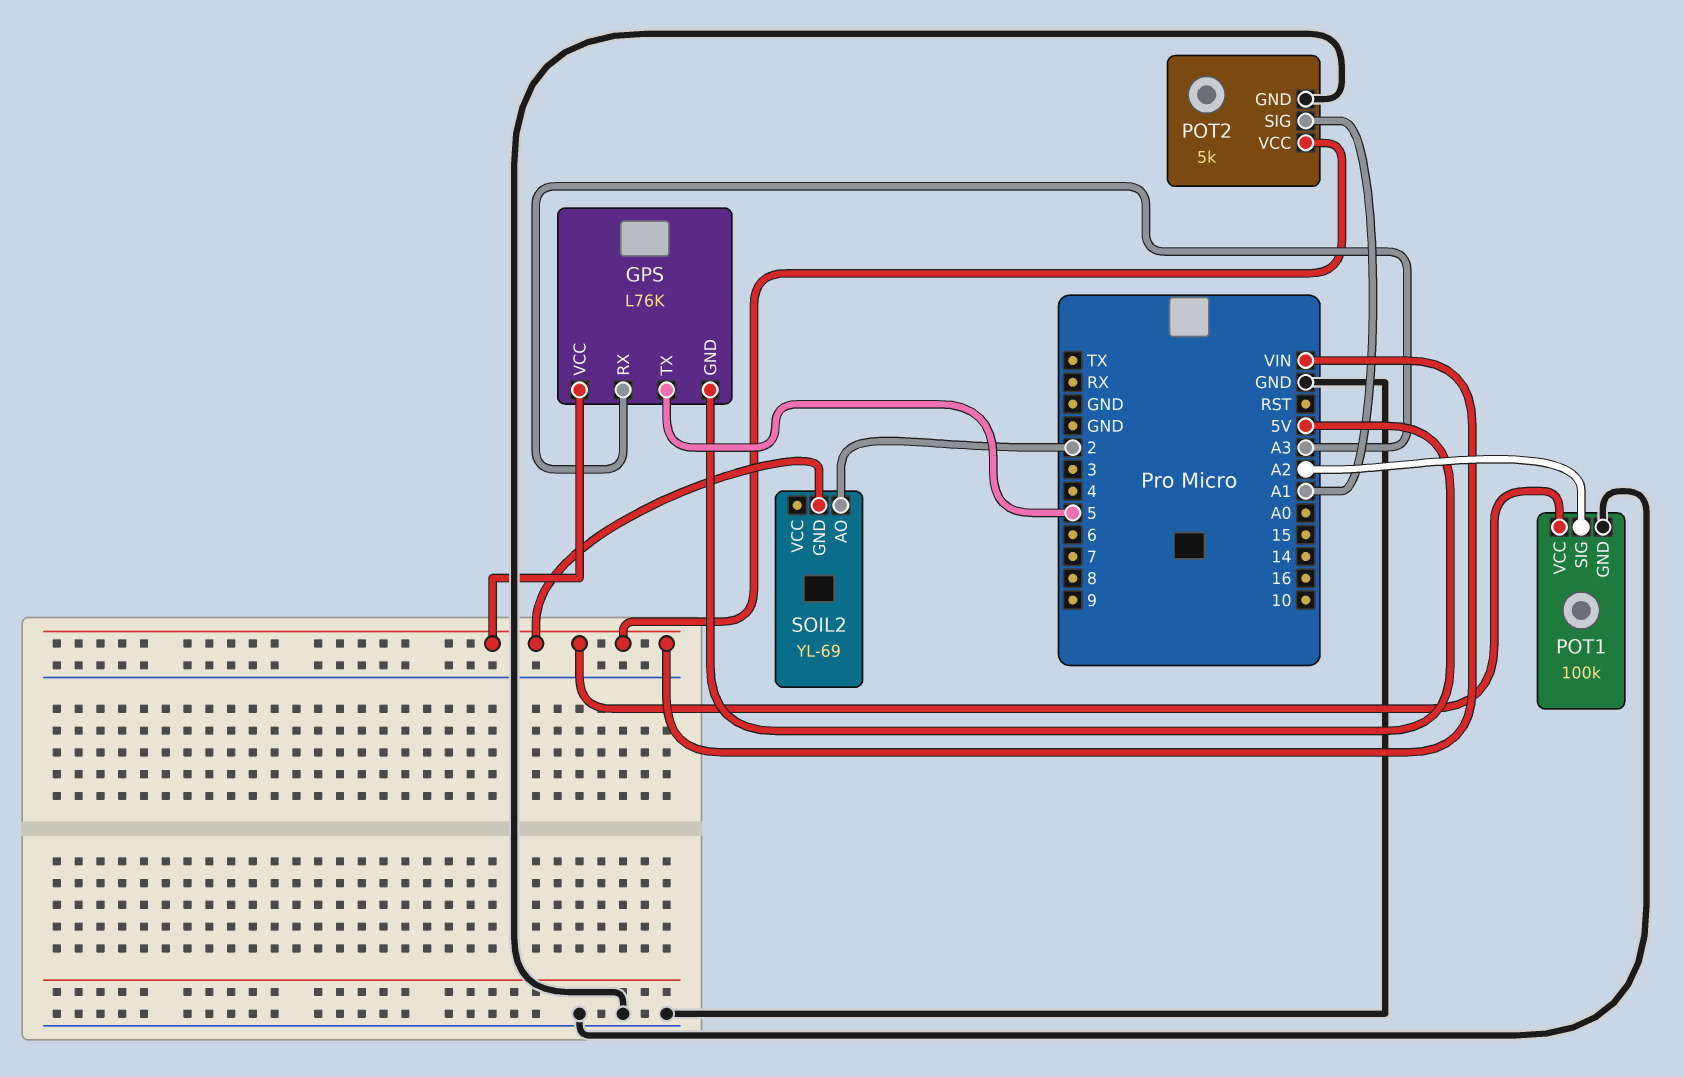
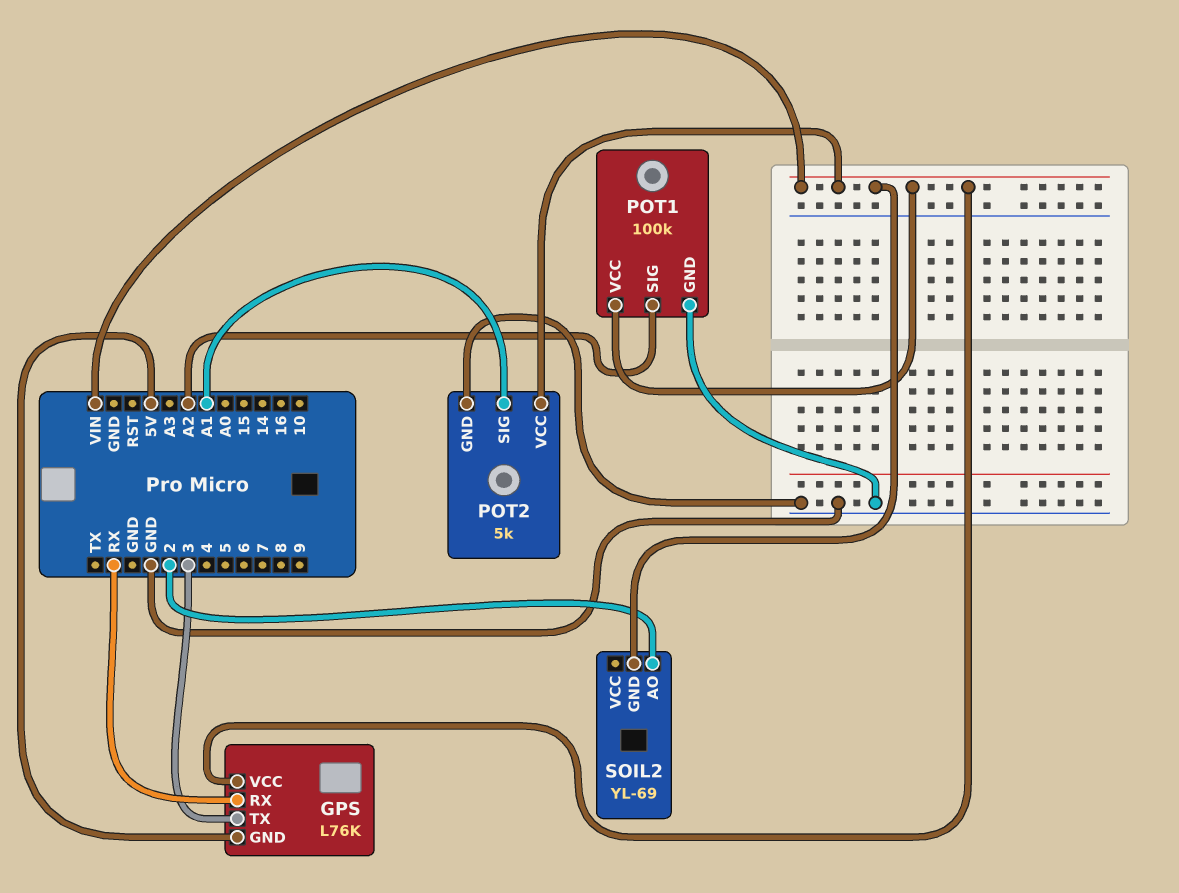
GPS pin RX: A3 -> RX
GPS pin TX: 5 -> 3

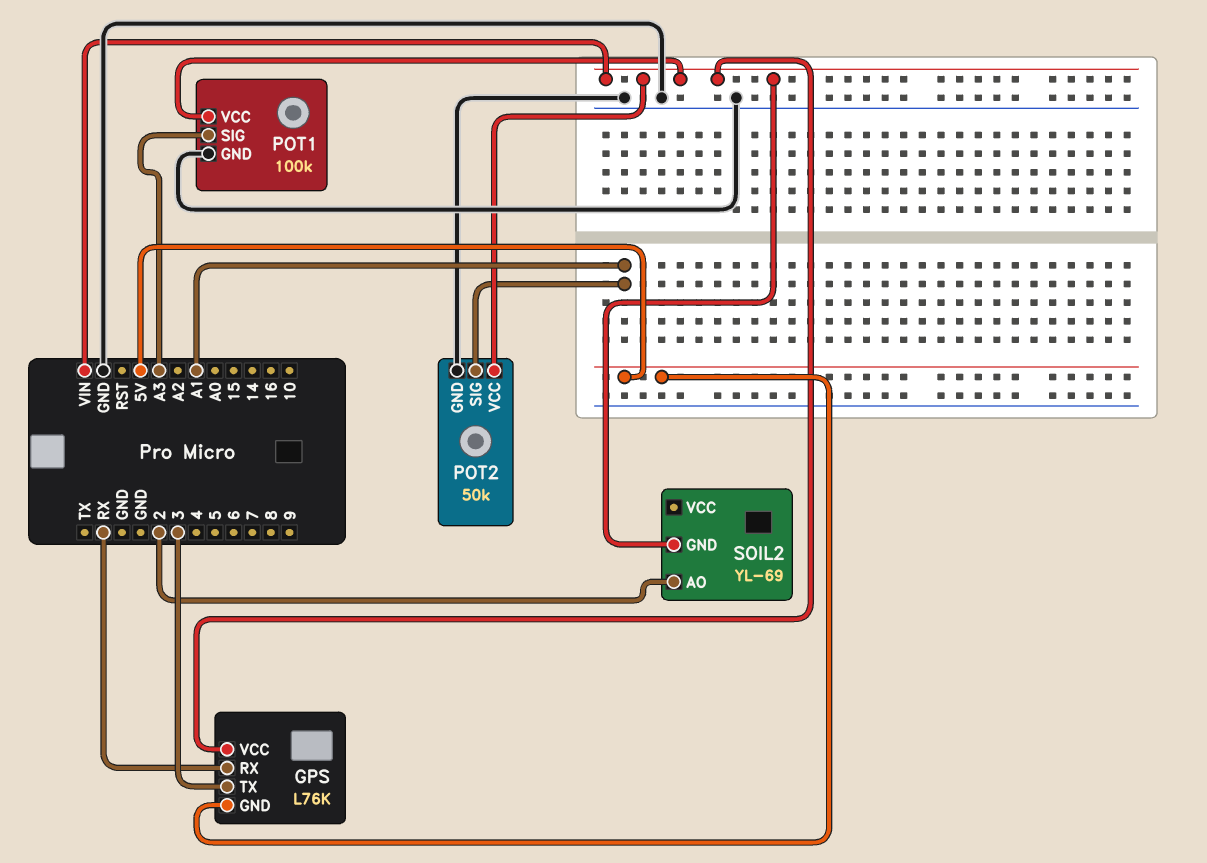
POT1 pin SIG: A2 -> A3
POT2: 5k -> 50k

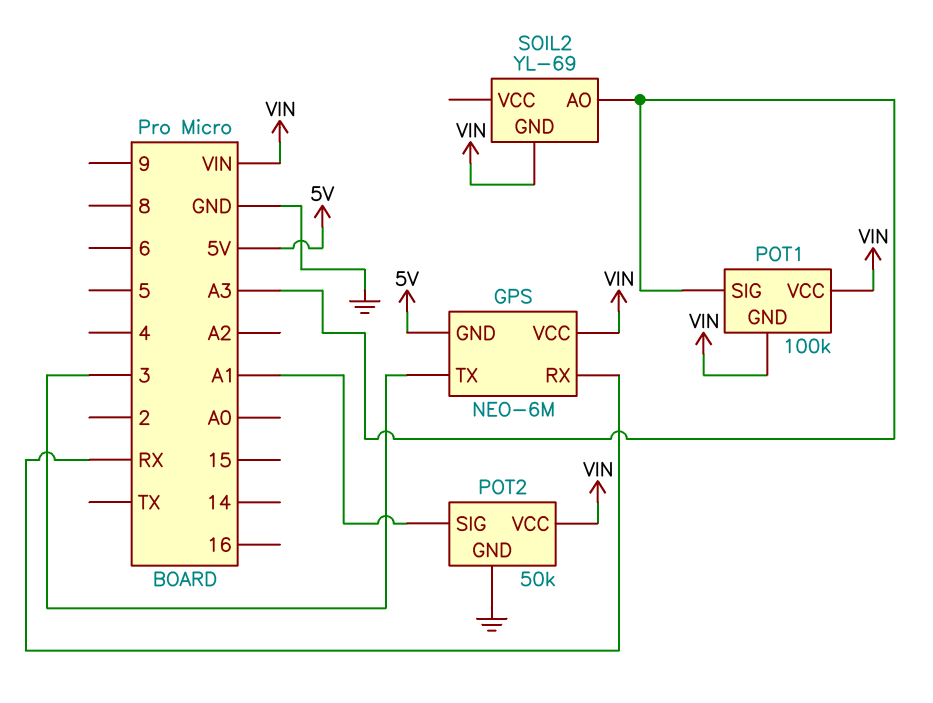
GPS: L76K -> NEO-6M
POT1 pin GND: GND -> VIN
SOIL2 pin AO: 2 -> A3

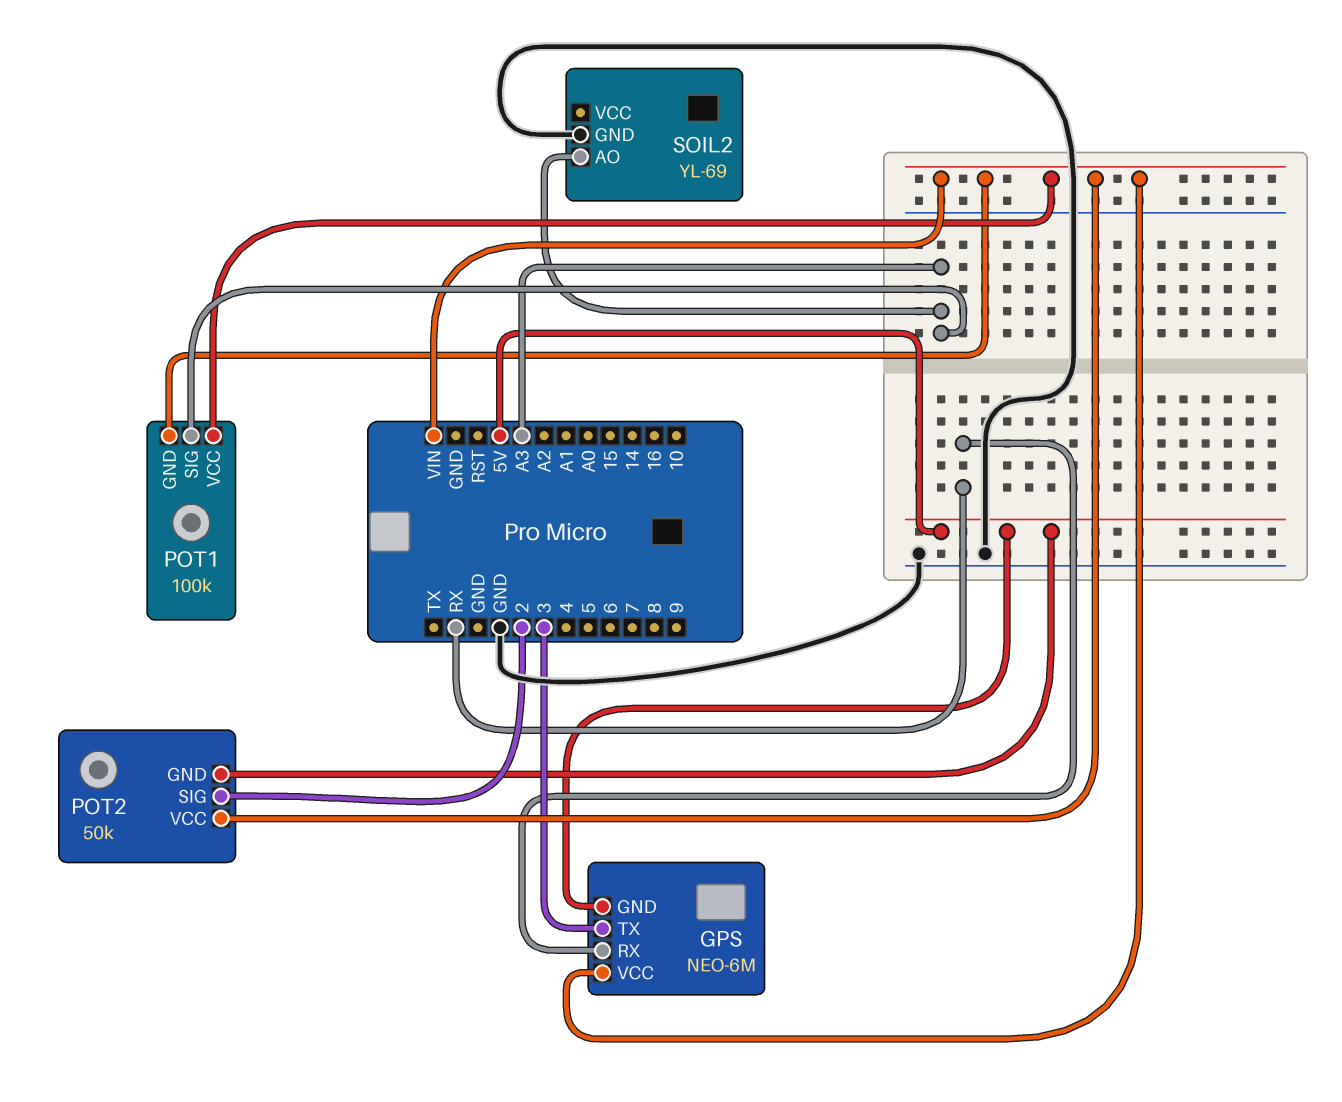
POT2 pin GND: GND -> 5V
POT2 pin SIG: A1 -> 2
SOIL2 pin GND: VIN -> GND

